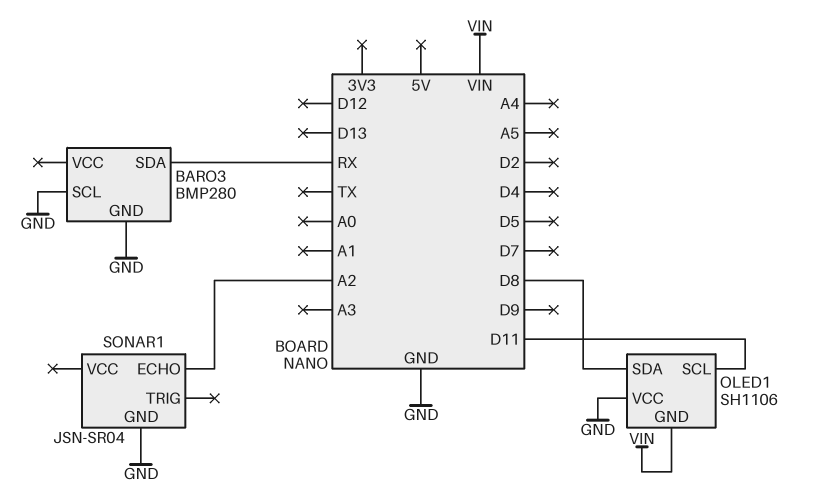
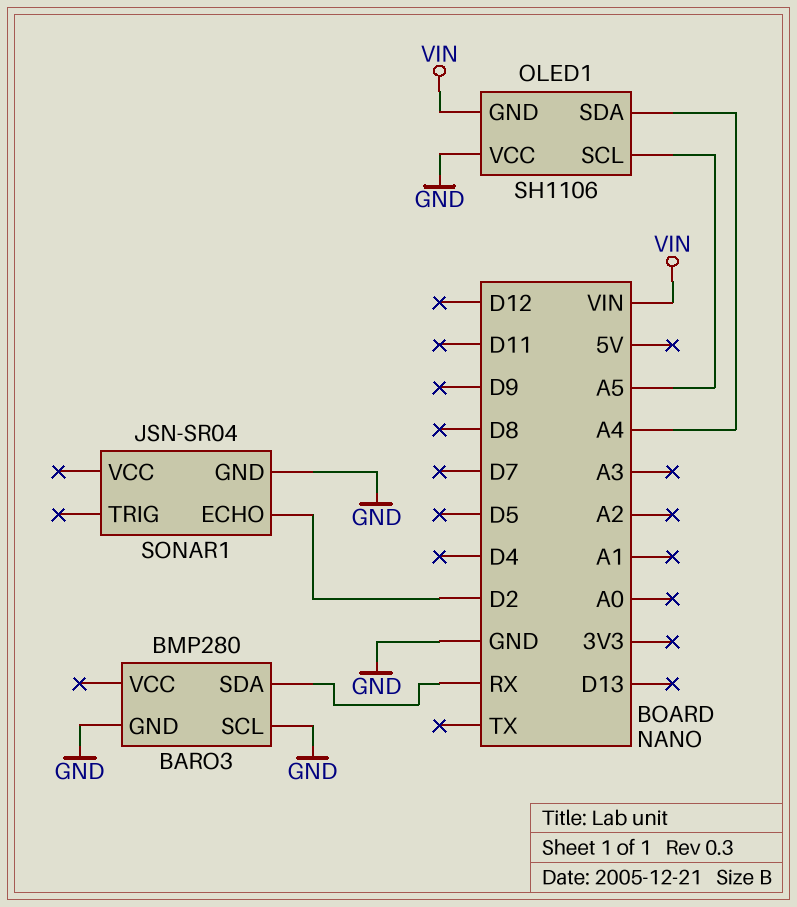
OLED1 pin SCL: D11 -> A5
OLED1 pin SDA: D8 -> A4
SONAR1 pin ECHO: A2 -> D2

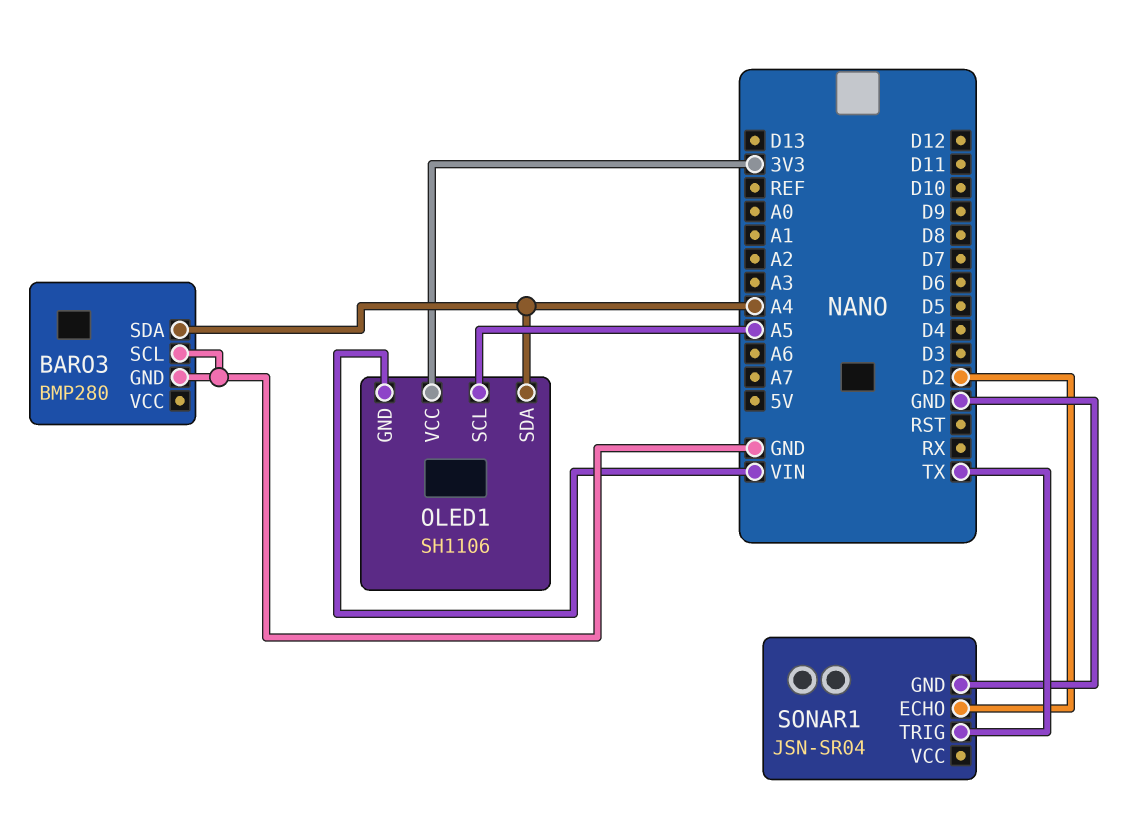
BARO3 pin SDA: RX -> A4
OLED1 pin VCC: GND -> 3V3
SONAR1 pin TRIG: none -> TX

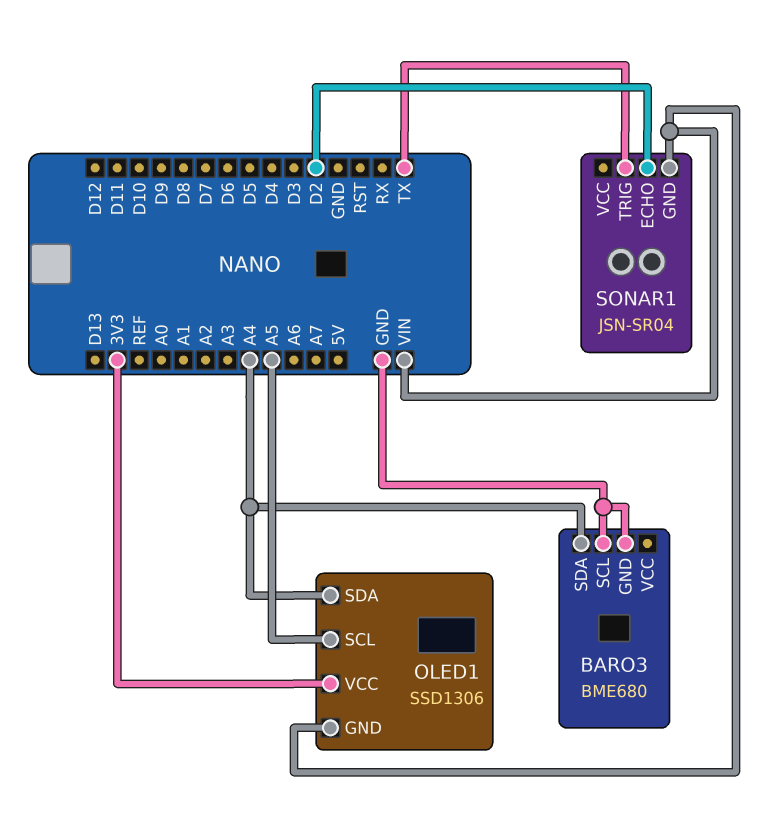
BARO3: BMP280 -> BME680
OLED1: SH1106 -> SSD1306
SONAR1 pin GND: GND -> VIN

